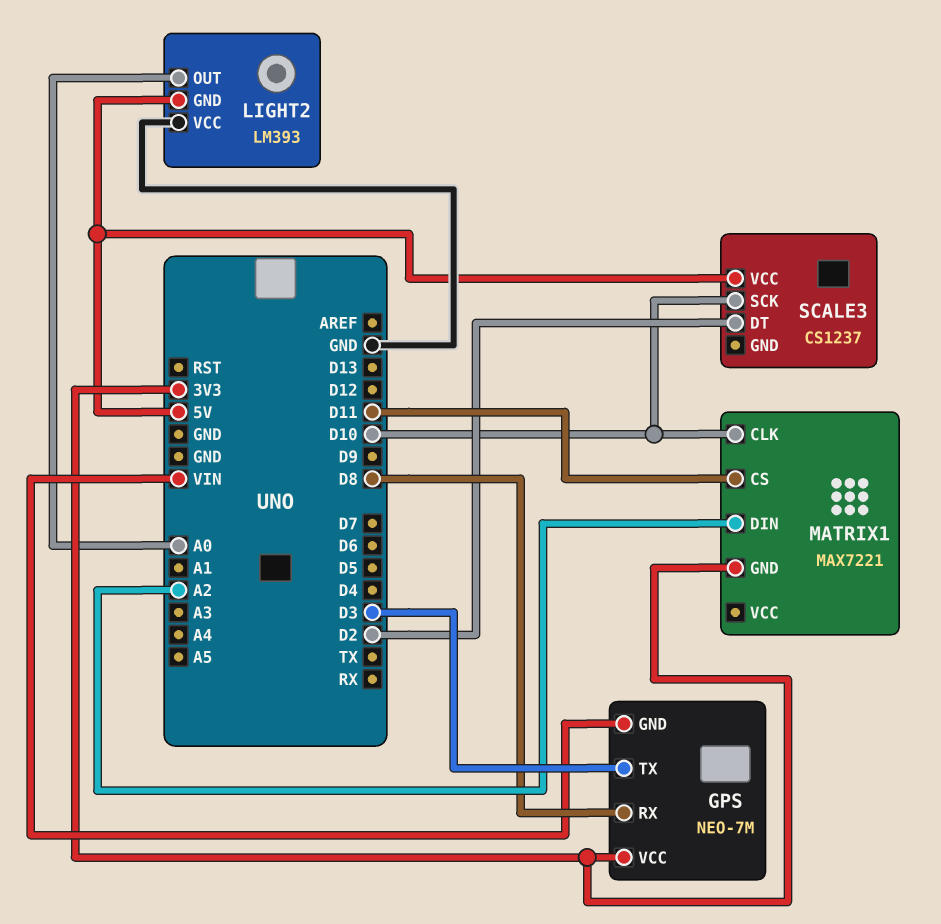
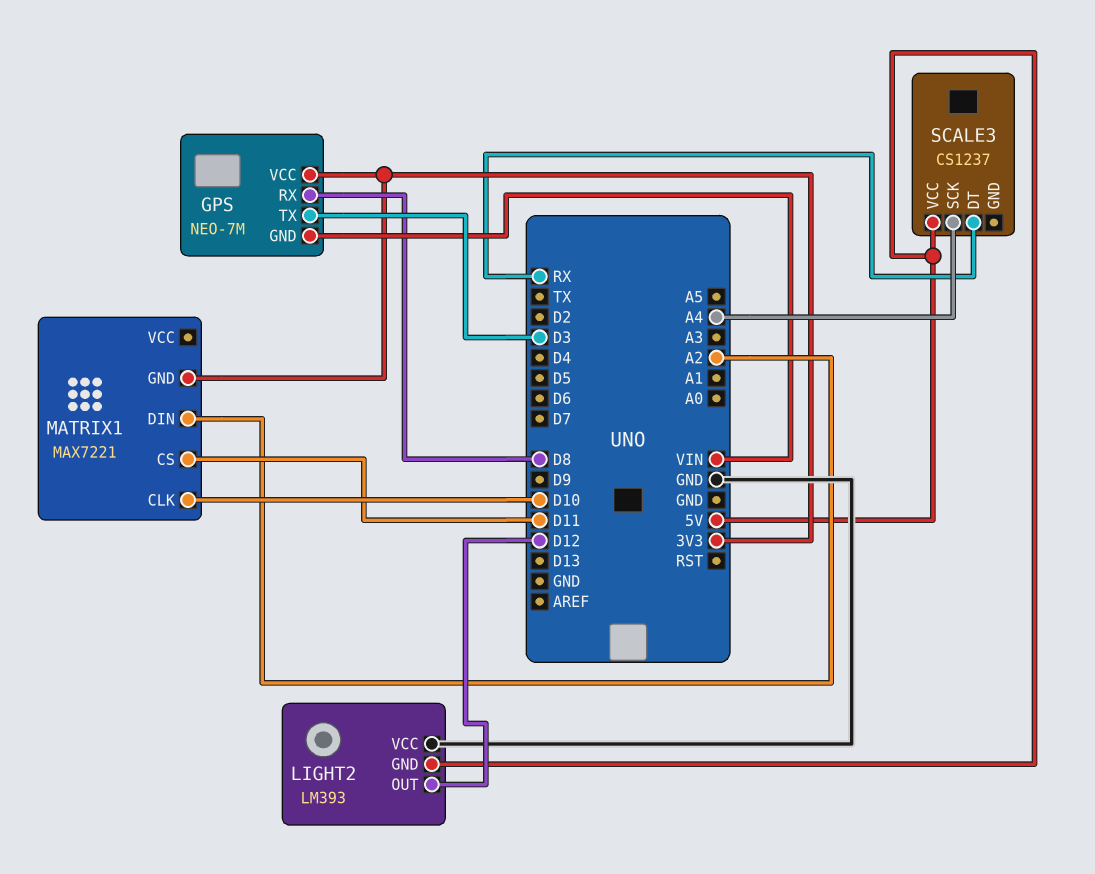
LIGHT2 pin OUT: A0 -> D12
SCALE3 pin DT: D2 -> RX
SCALE3 pin SCK: D10 -> A4

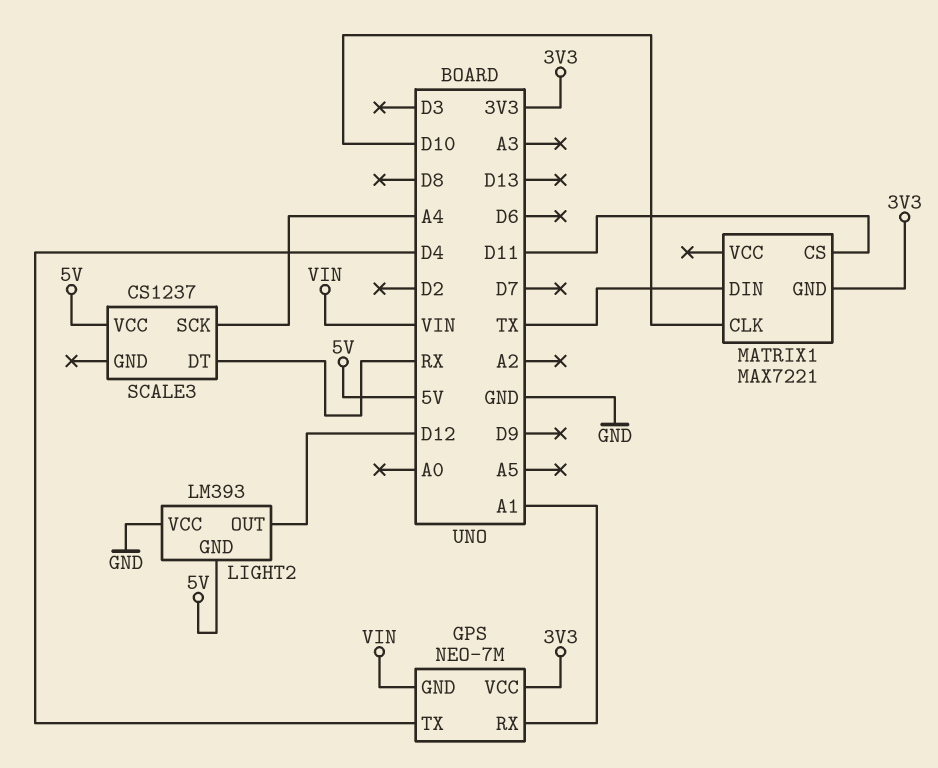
GPS pin RX: D8 -> A1
GPS pin TX: D3 -> D4
MATRIX1 pin DIN: A2 -> TX

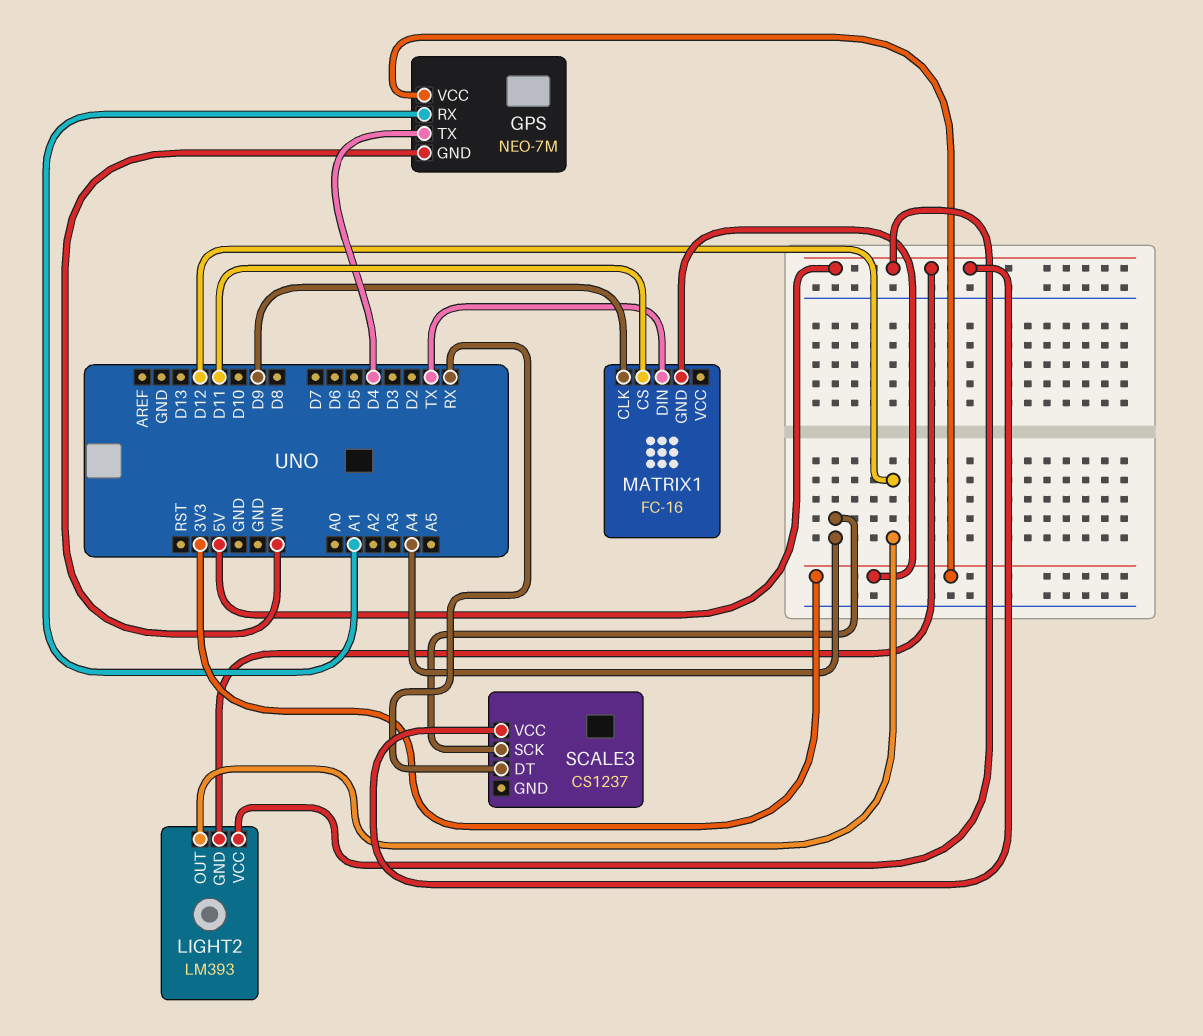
LIGHT2 pin VCC: GND -> 5V
MATRIX1: MAX7221 -> FC-16
MATRIX1 pin CLK: D10 -> D9

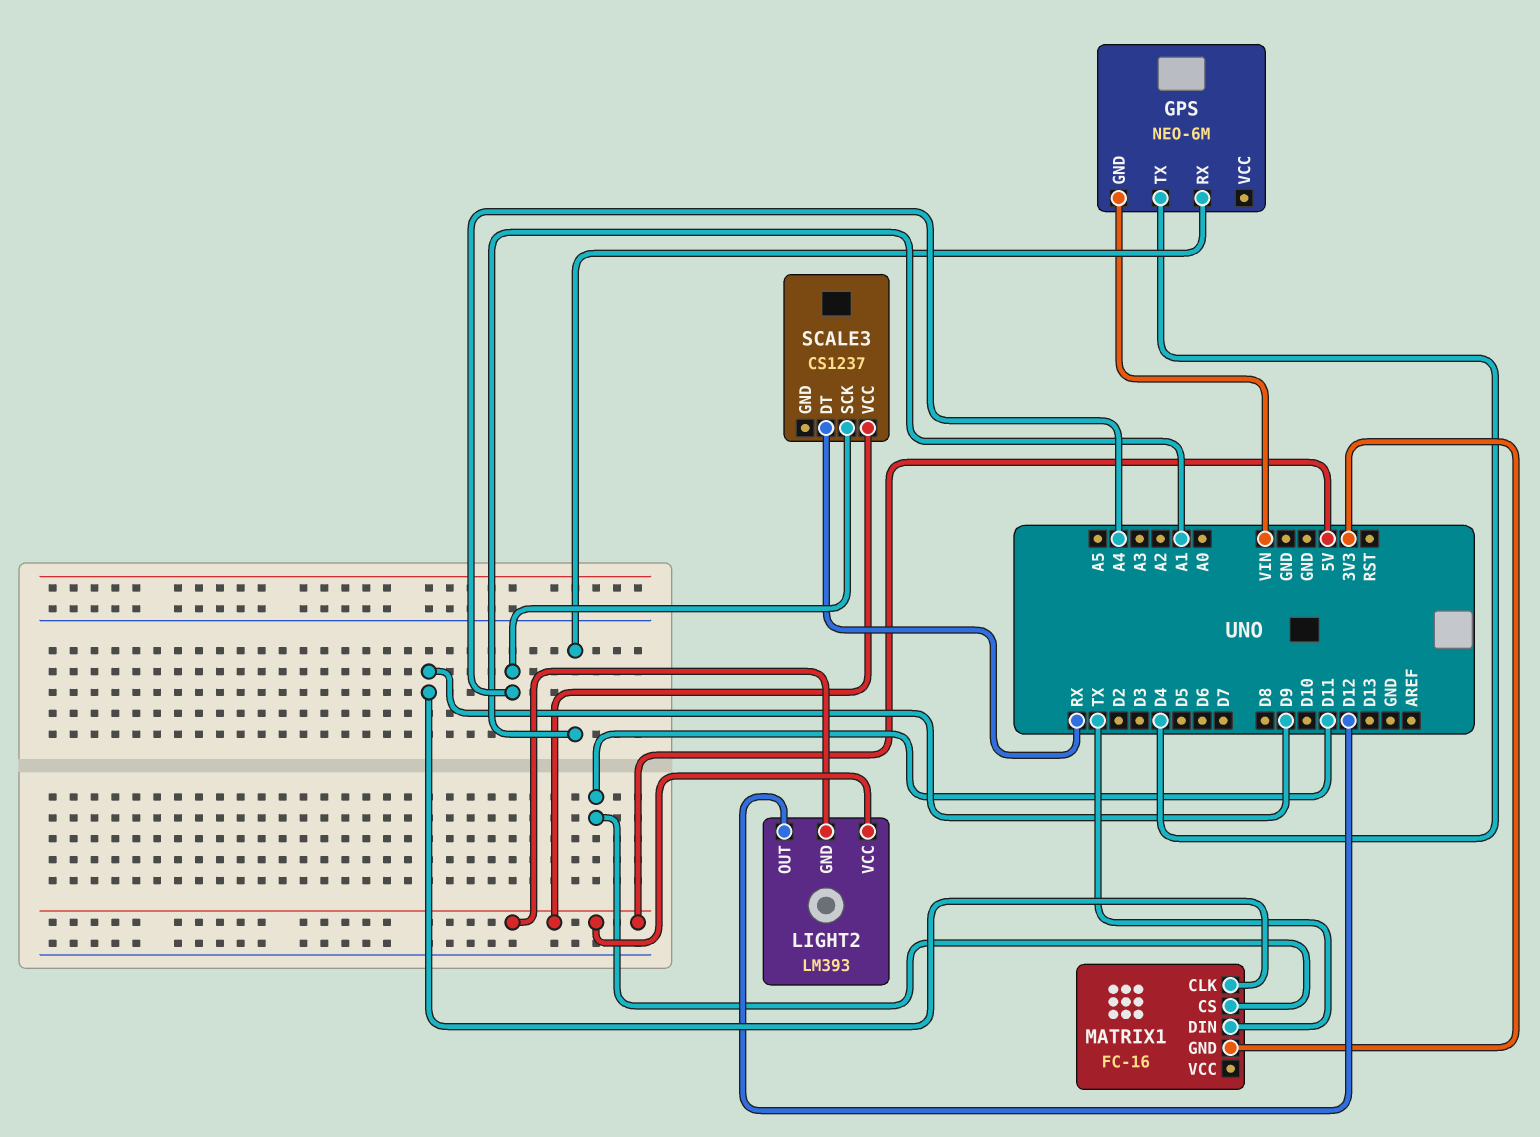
GPS: NEO-7M -> NEO-6M
GPS pin VCC: 3V3 -> none

